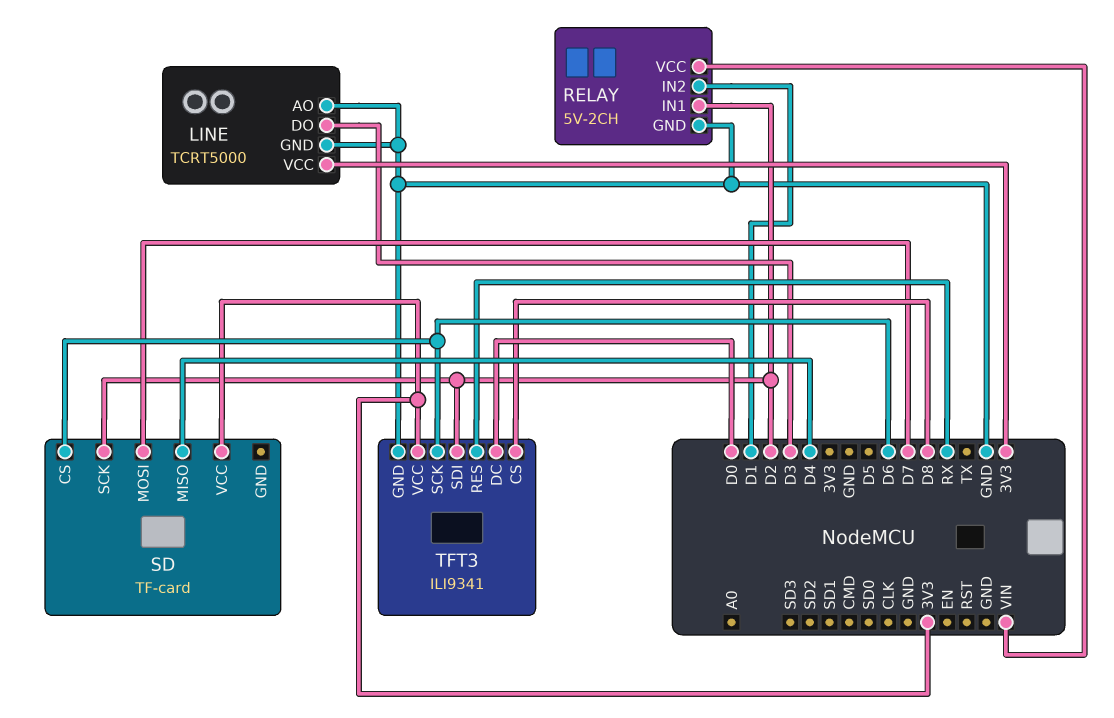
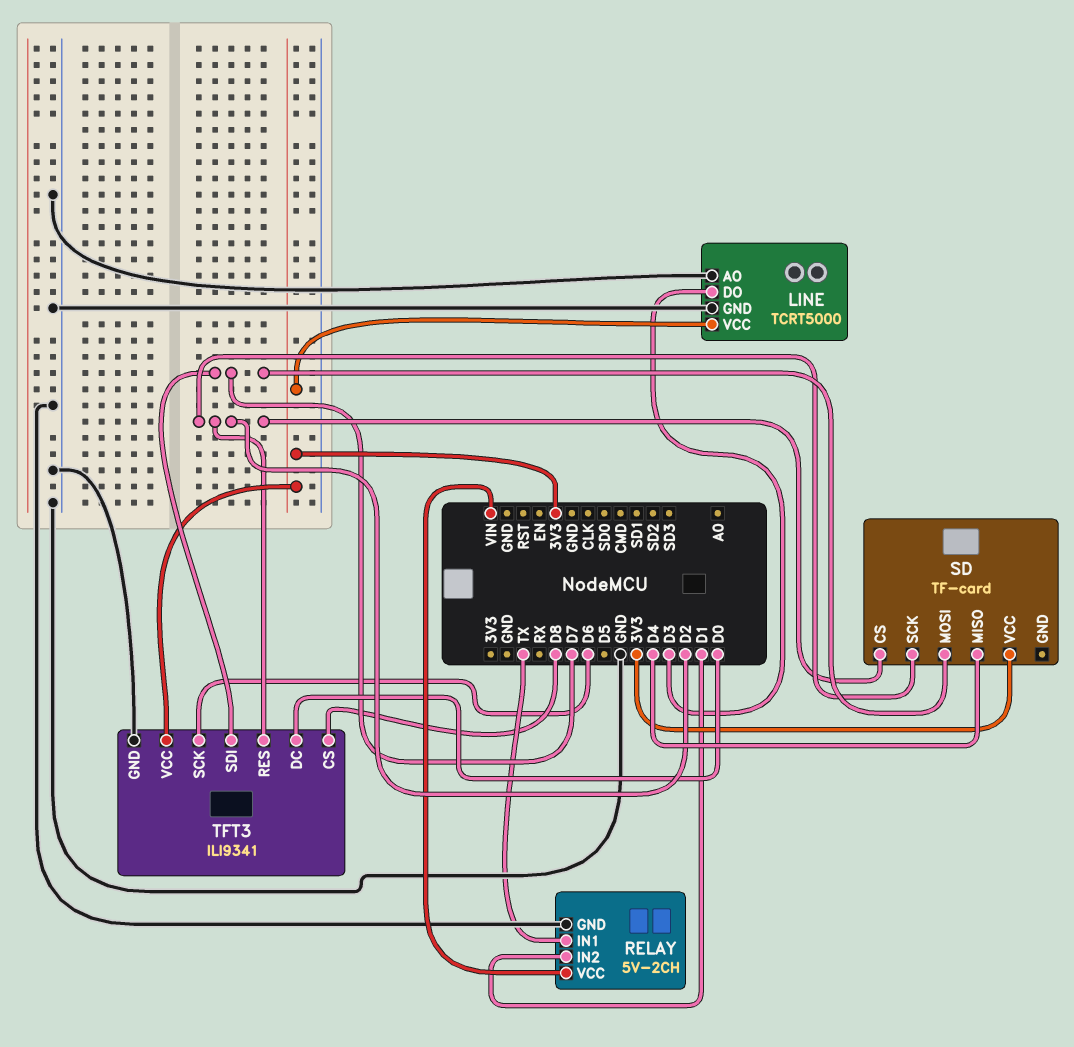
RELAY pin IN1: D2 -> TX
SD pin CS: D6 -> D2
TFT3 pin RES: RX -> D2
TFT3 pin SDI: D2 -> D7

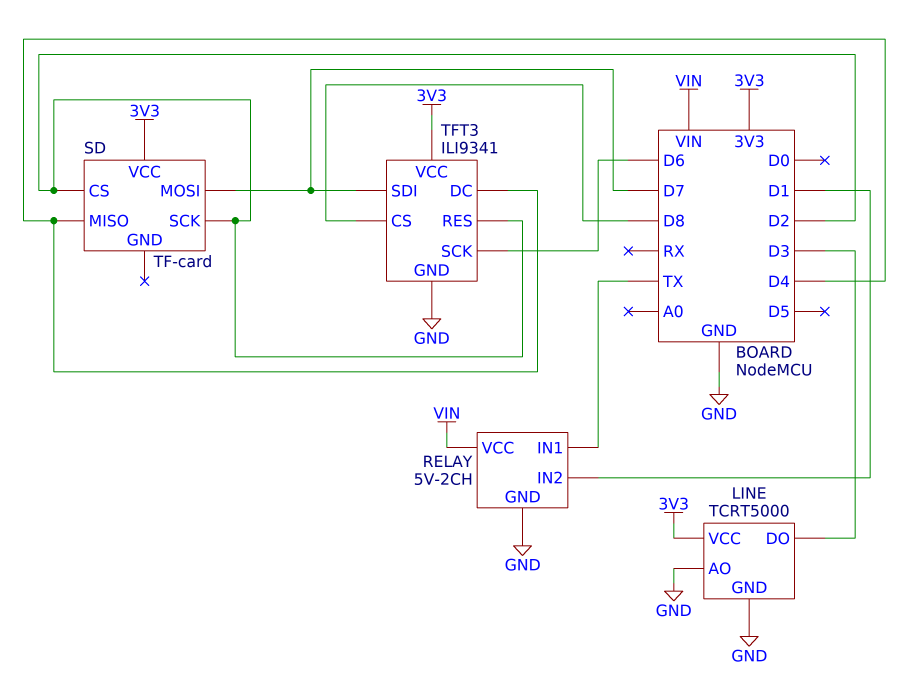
TFT3 pin DC: D0 -> D4

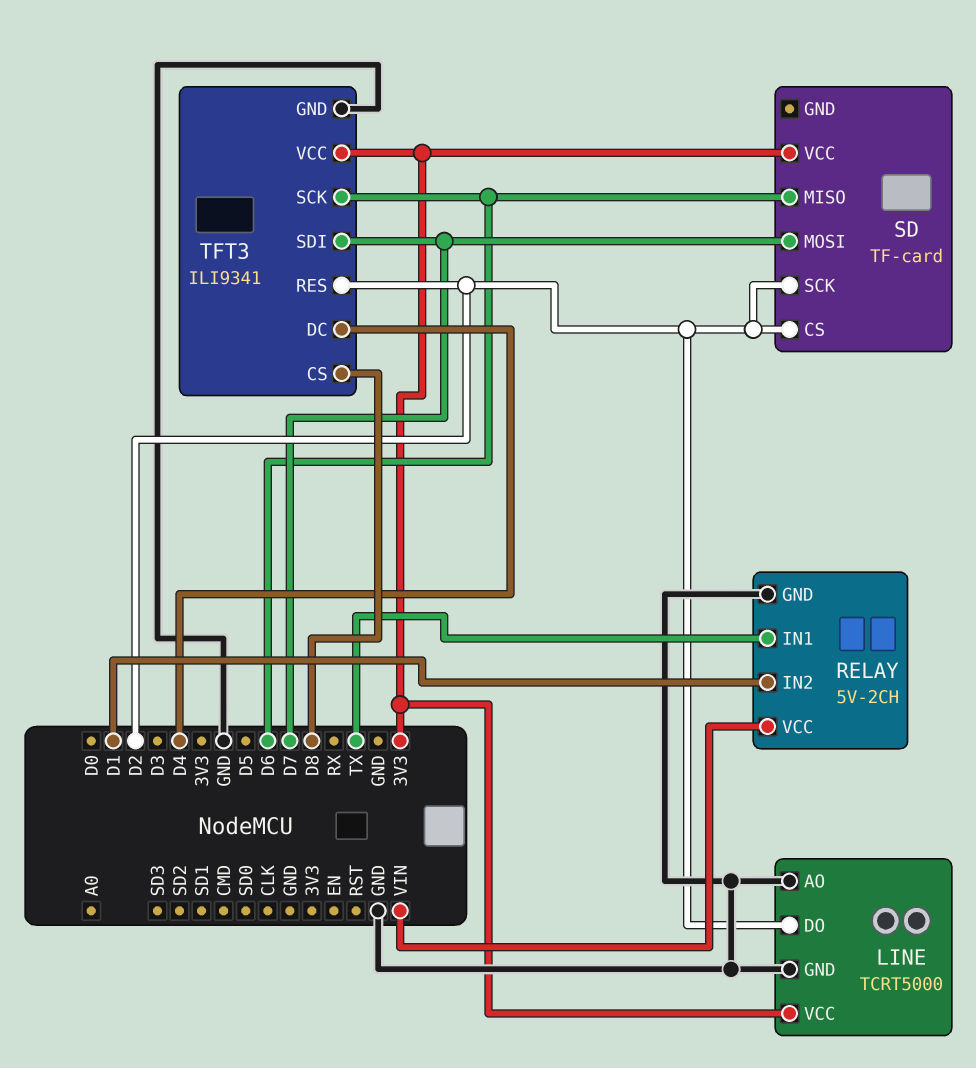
LINE pin DO: D3 -> D2
SD pin MISO: D4 -> D6

